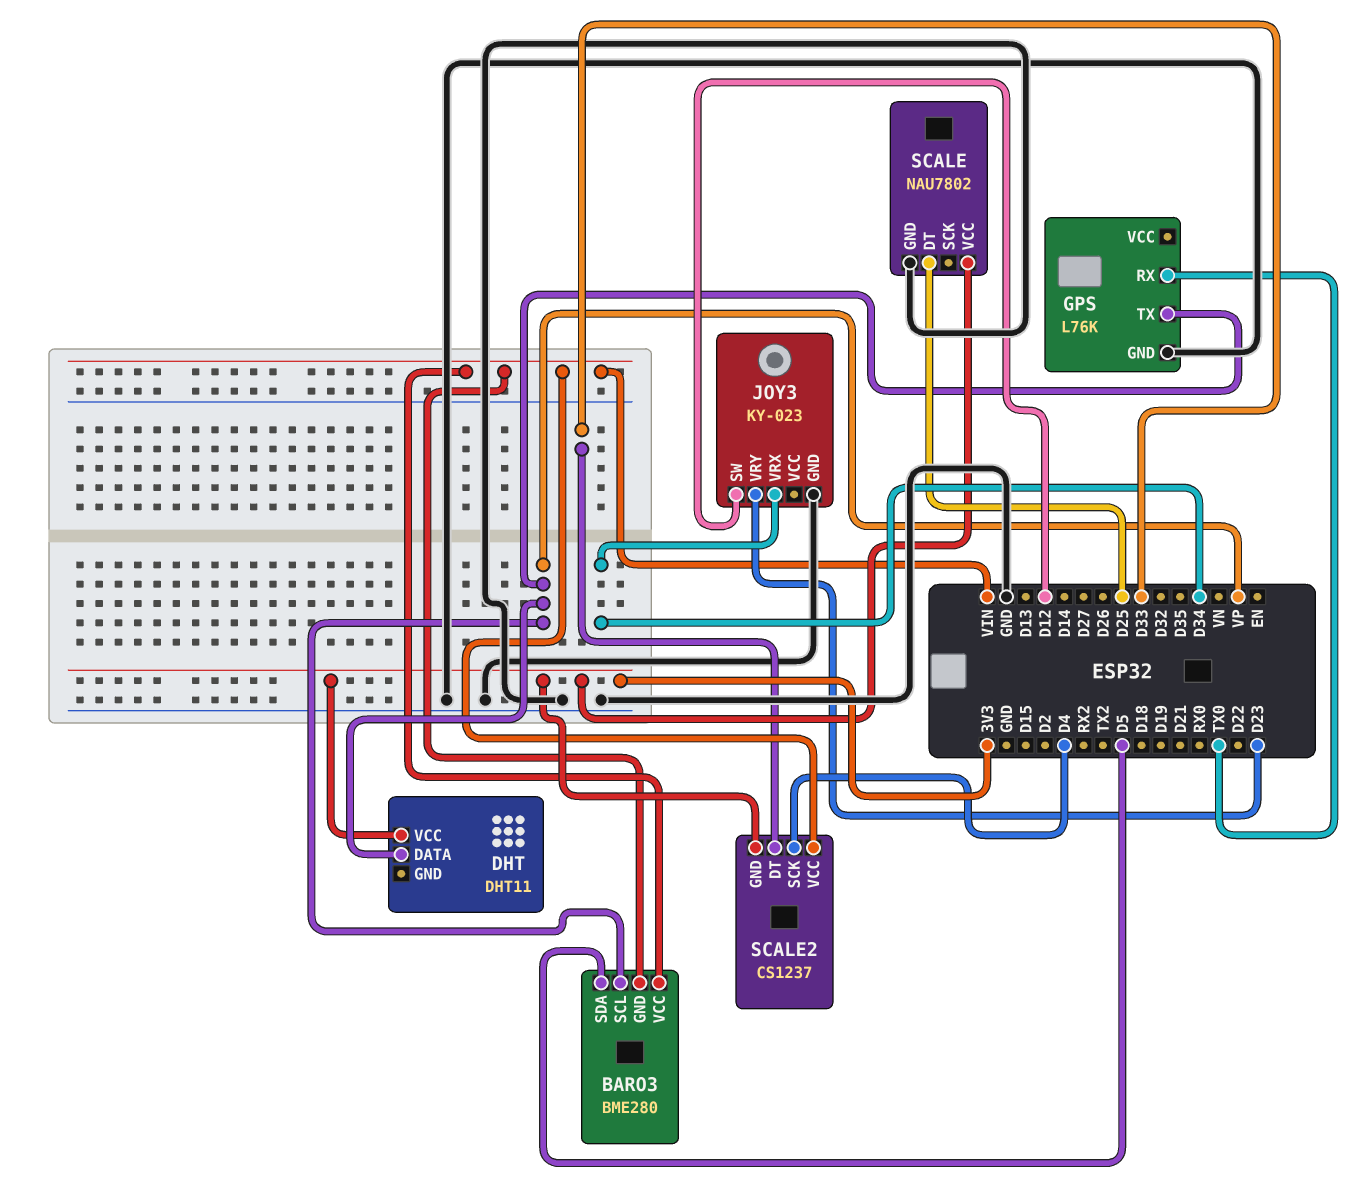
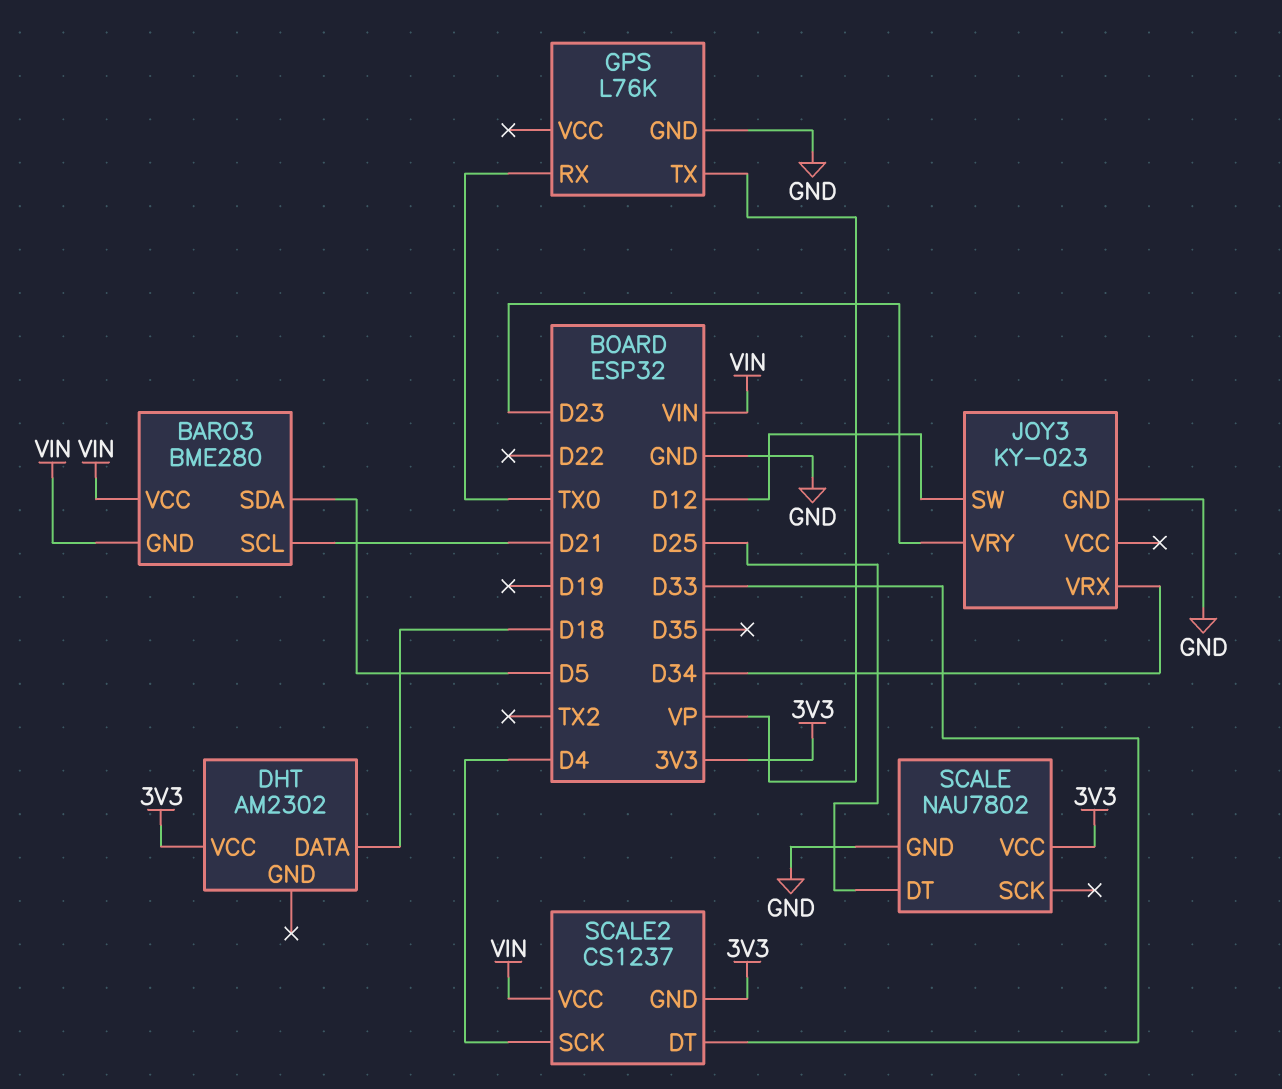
BARO3 pin SCL: VP -> D21
DHT: DHT11 -> AM2302
DHT pin DATA: VP -> D18

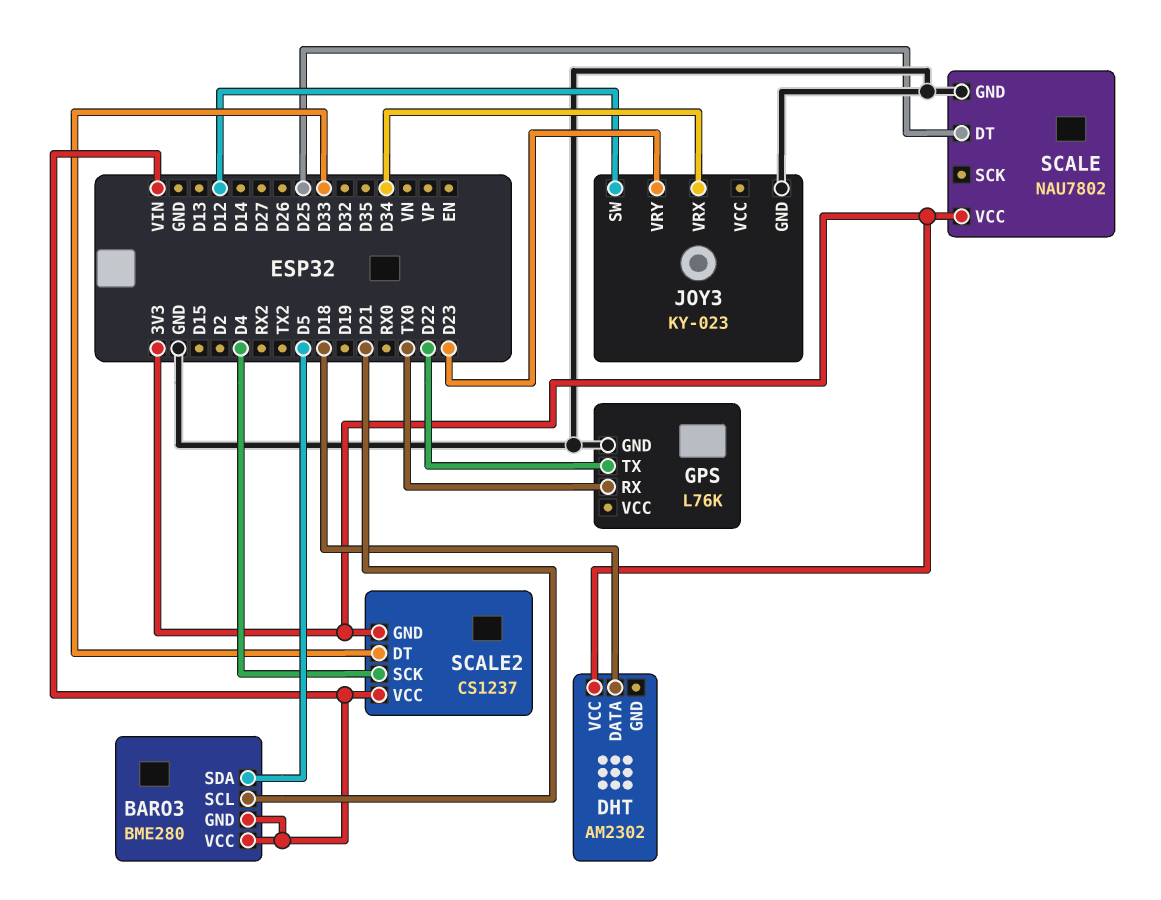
GPS pin TX: VP -> D22

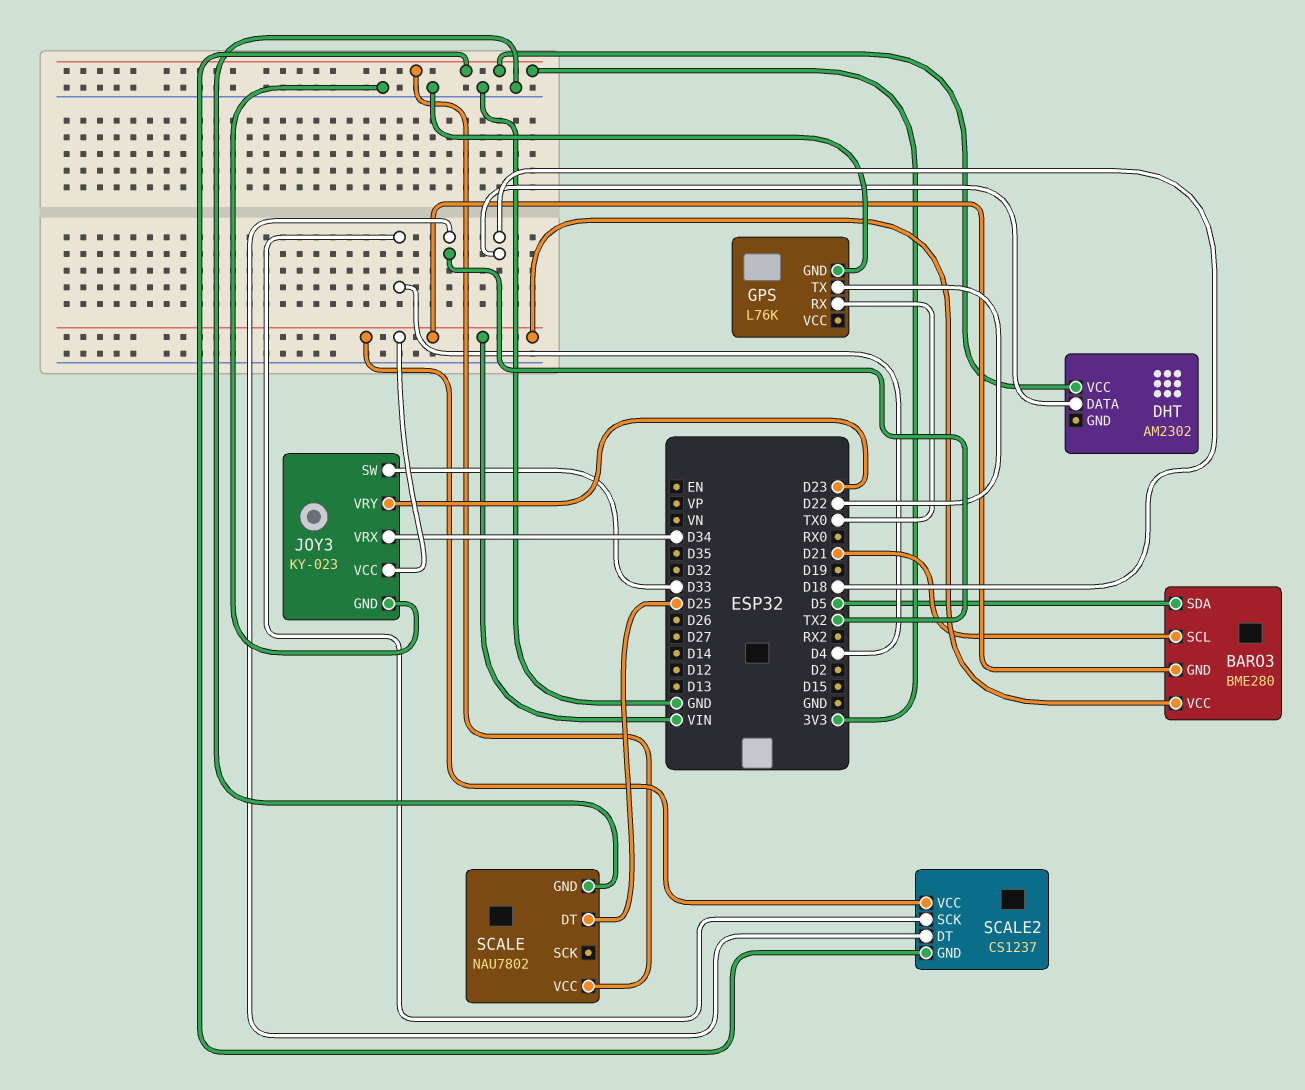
JOY3 pin SW: D12 -> D33
JOY3 pin VCC: none -> VIN
SCALE2 pin DT: D33 -> TX2

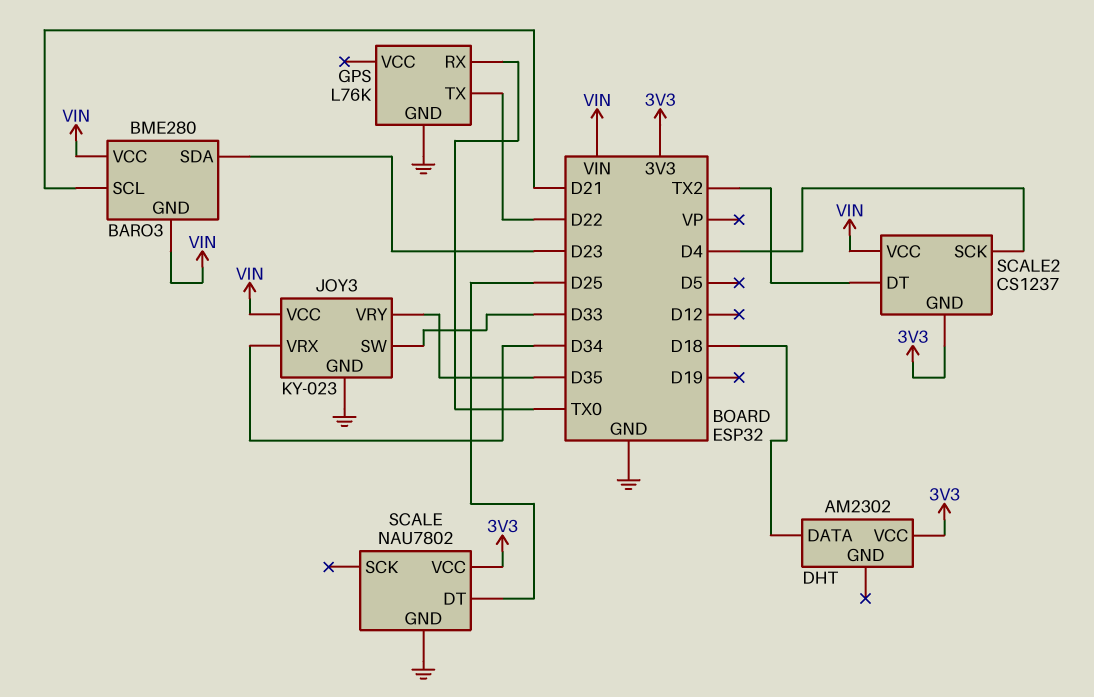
BARO3 pin SDA: D5 -> D23
JOY3 pin VRY: D23 -> D35

